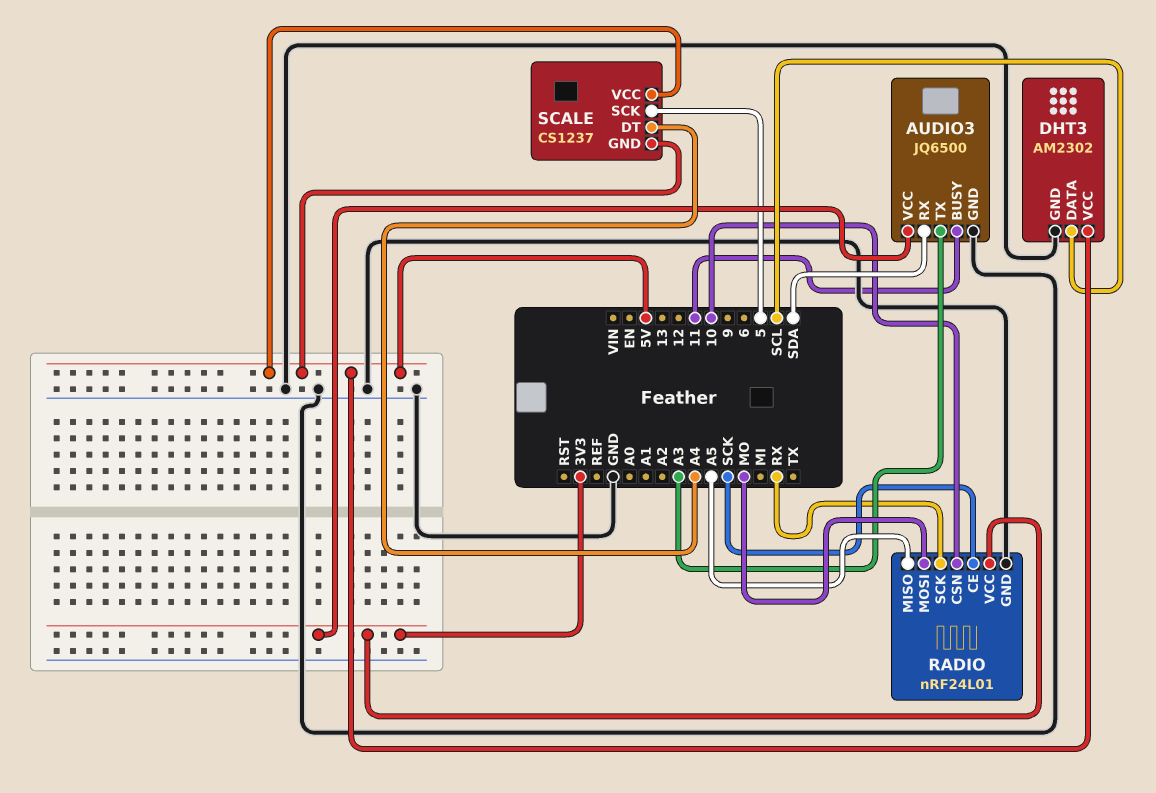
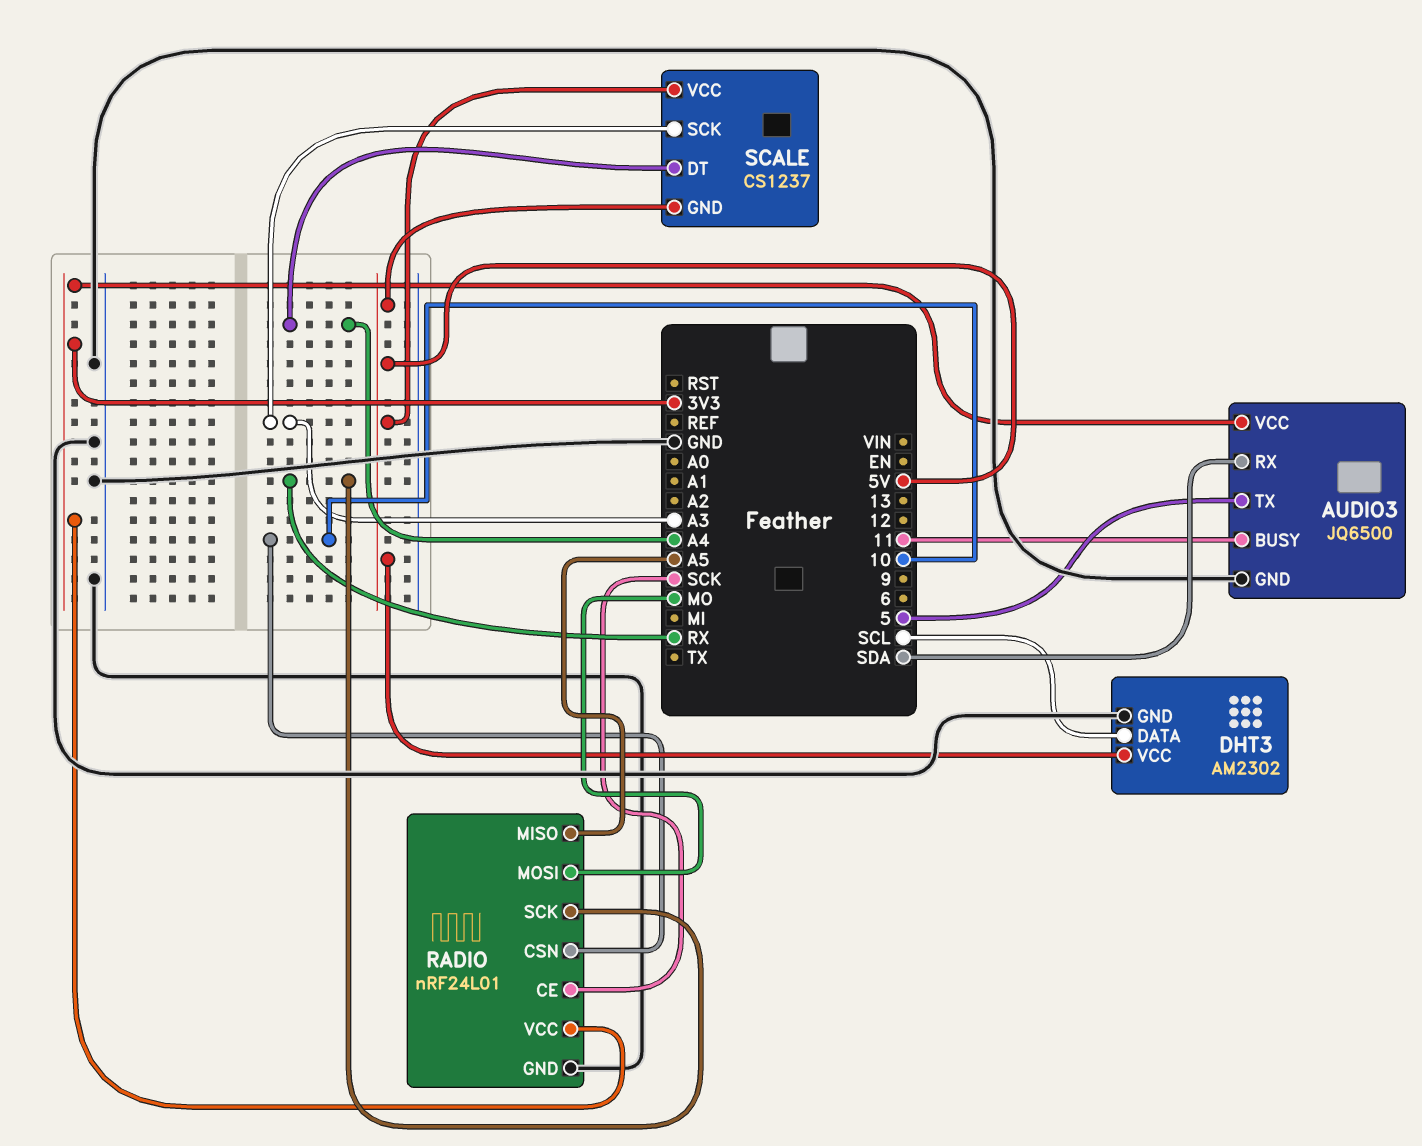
AUDIO3 pin TX: A3 -> 5
SCALE pin SCK: 5 -> A3

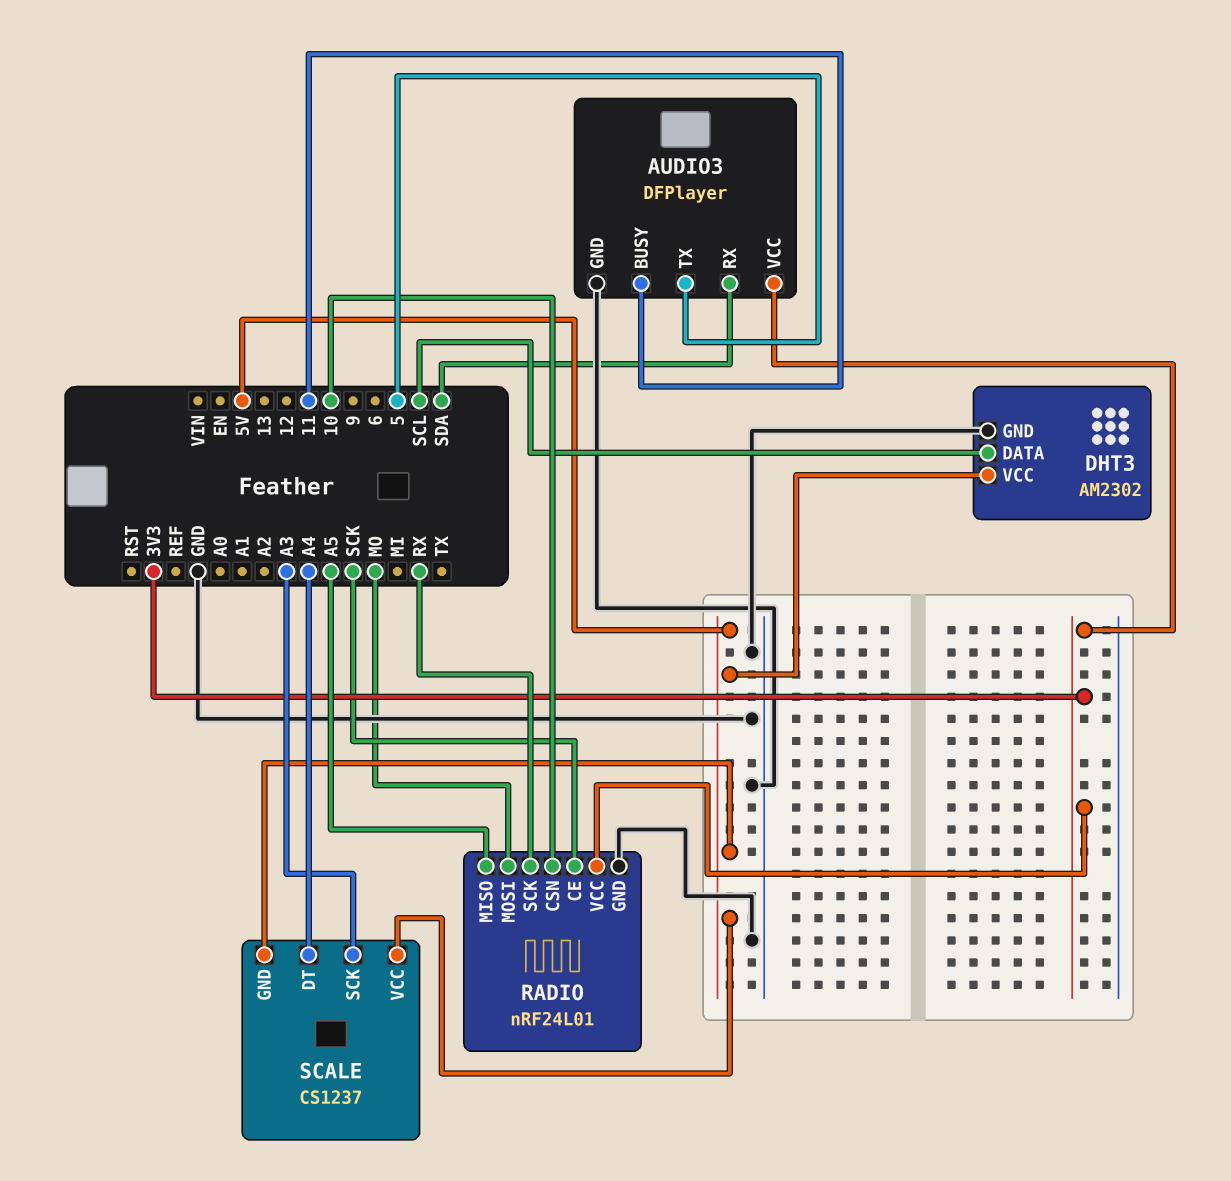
AUDIO3: JQ6500 -> DFPlayer

